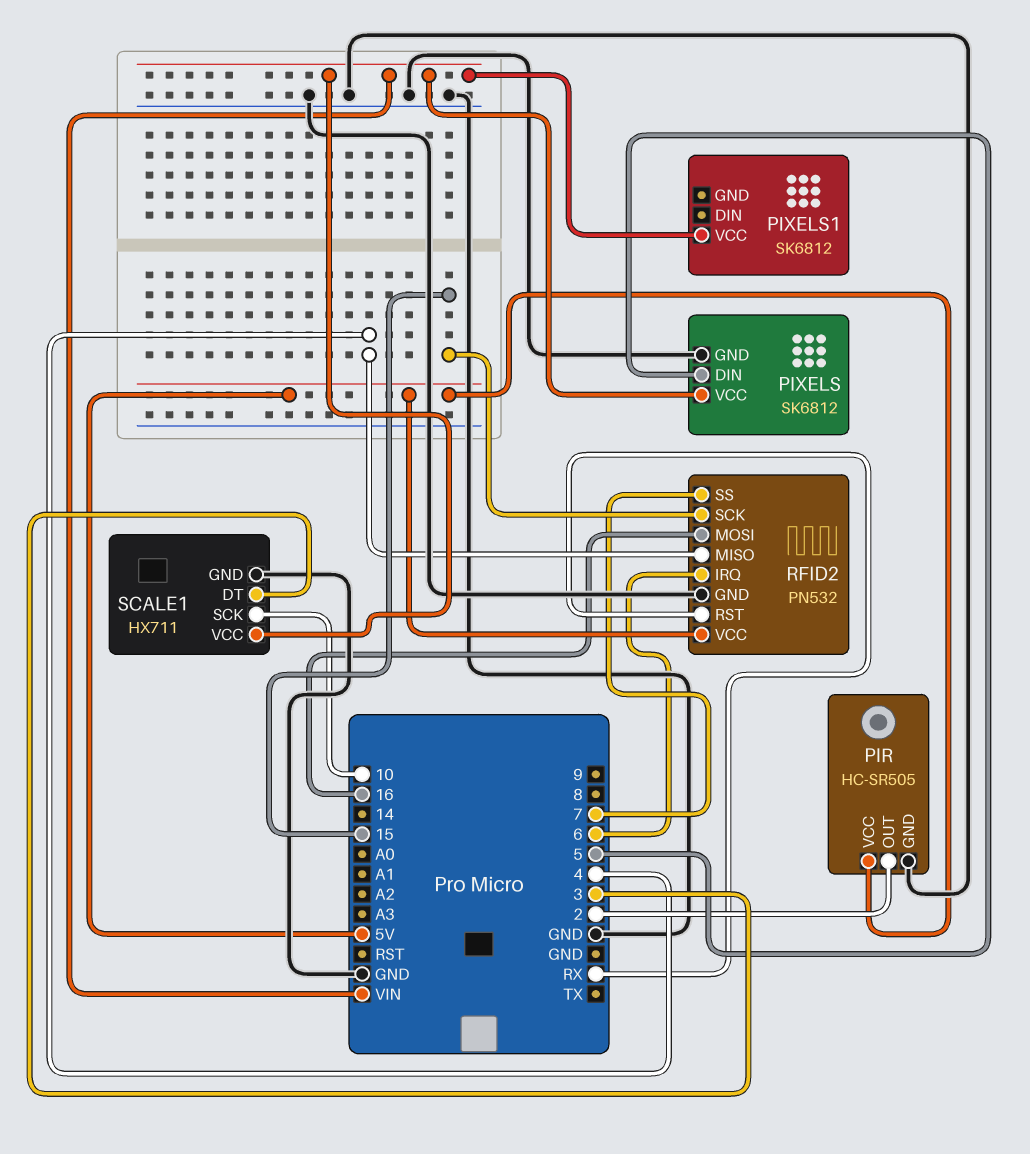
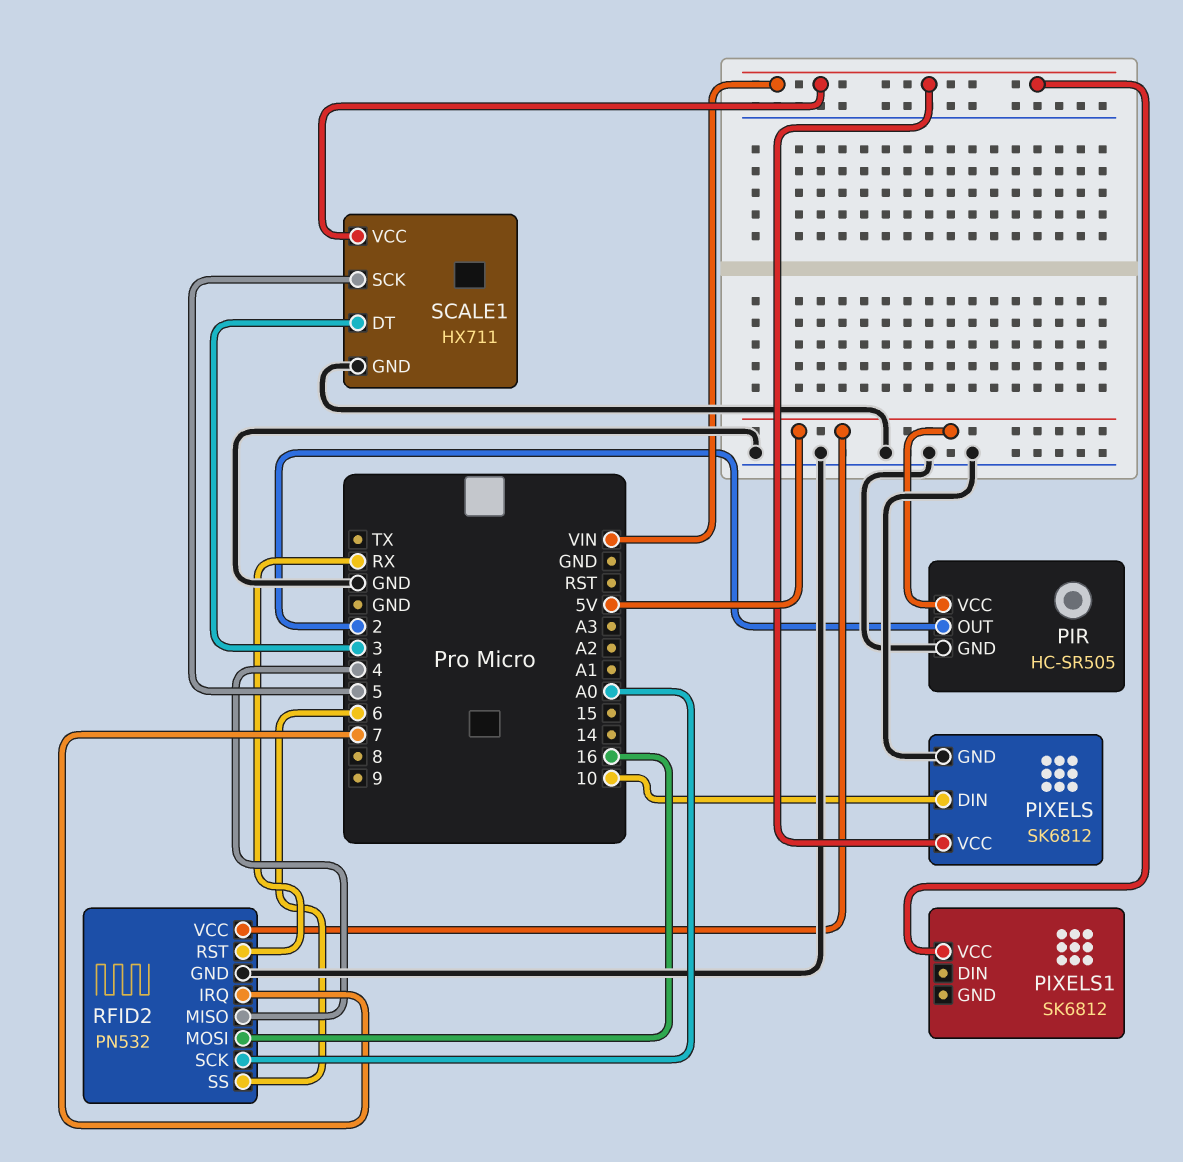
PIXELS pin DIN: 5 -> 10
RFID2 pin IRQ: 6 -> 7
RFID2 pin SCK: 15 -> A0
RFID2 pin SS: 7 -> 6
SCALE1 pin SCK: 10 -> 5

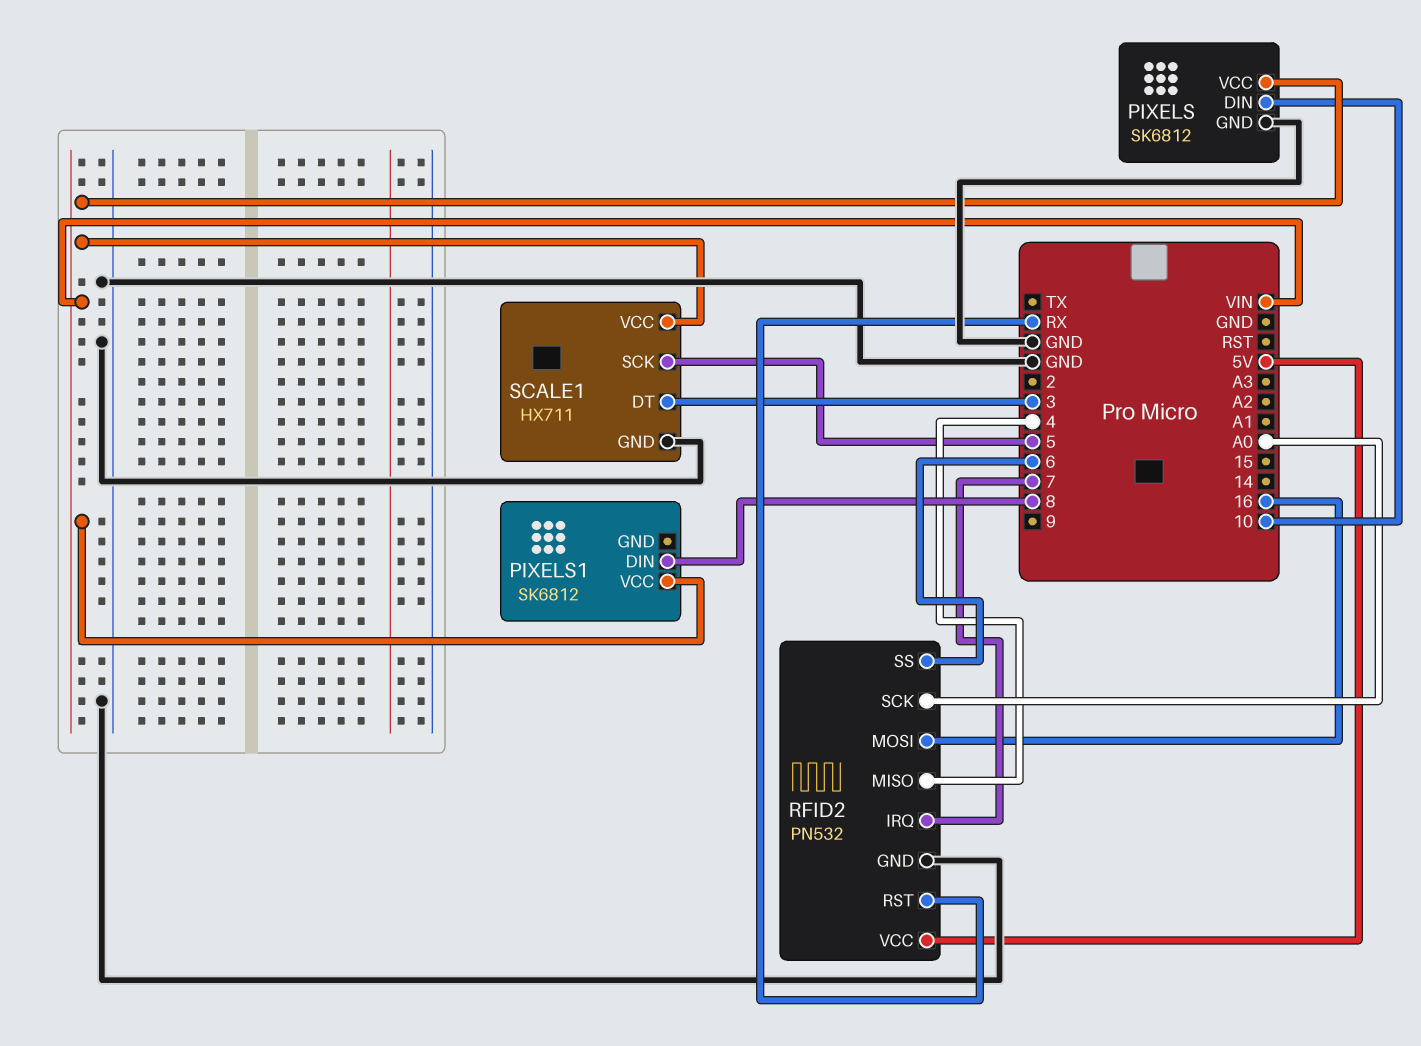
PIR: HC-SR505 -> none
PIR pin GND: GND -> none
PIR pin OUT: 2 -> none
PIR pin VCC: 5V -> none
PIXELS1 pin DIN: none -> 8

